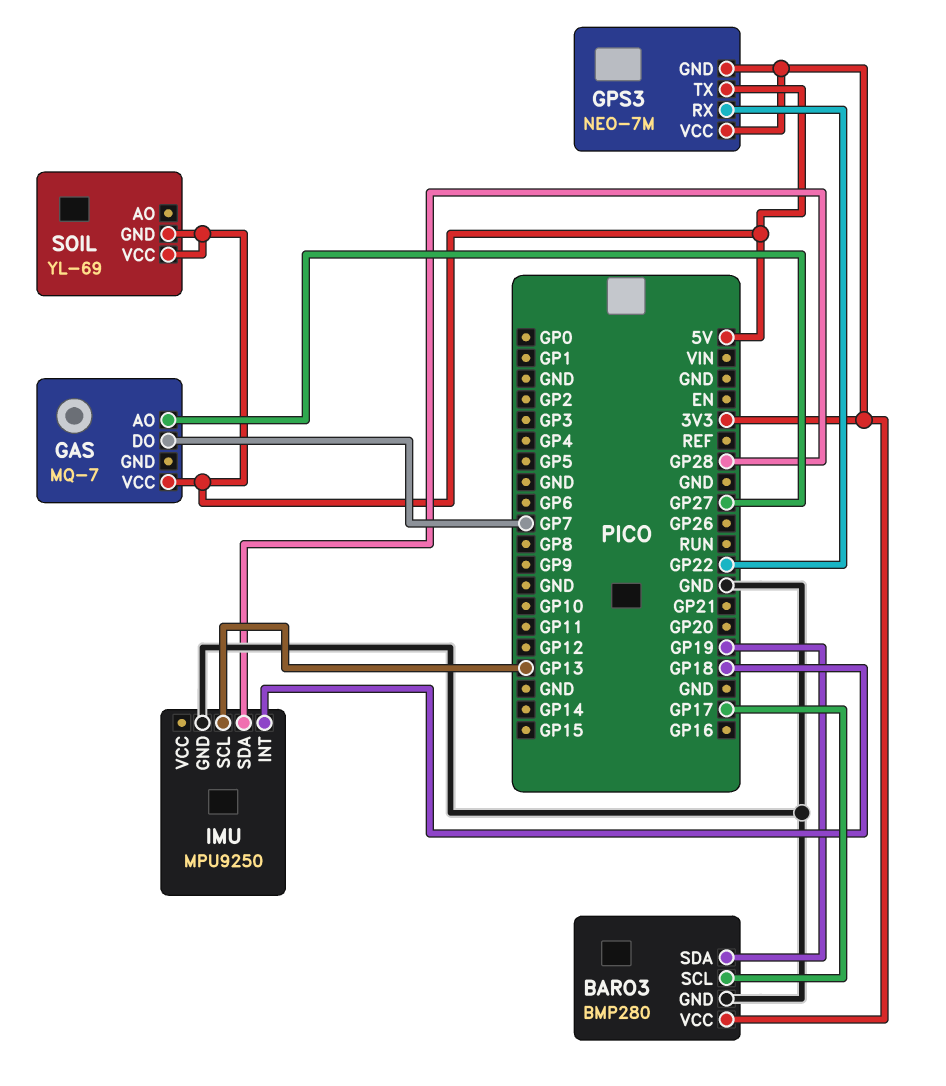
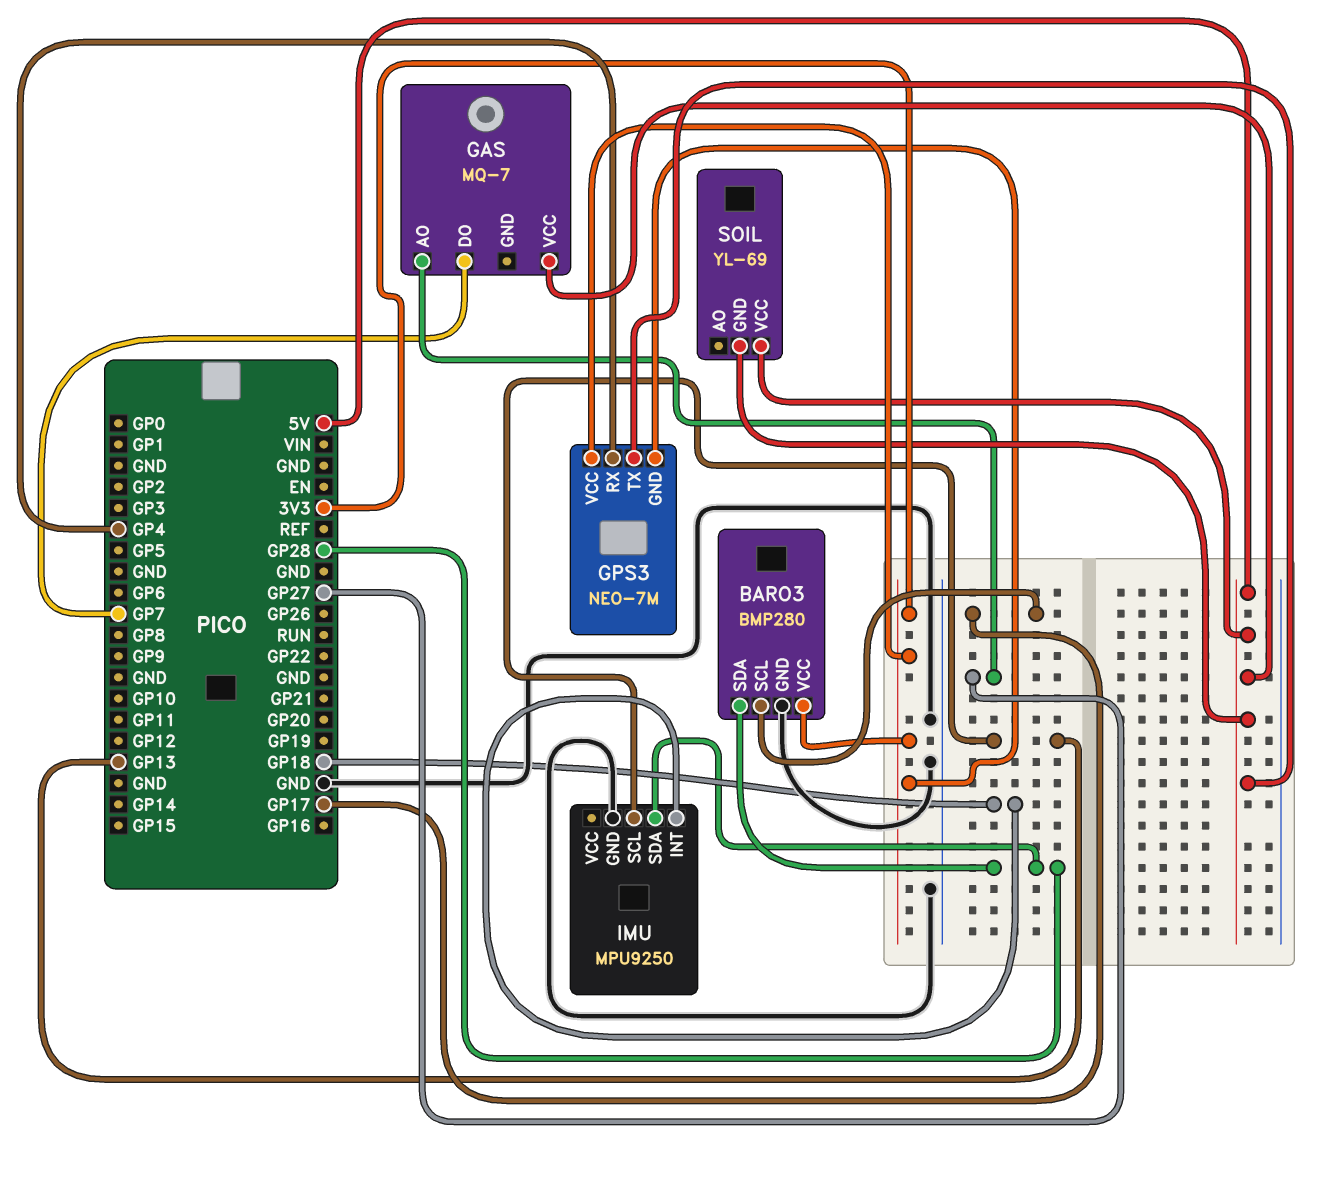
BARO3 pin SDA: GP19 -> GP28
GPS3 pin RX: GP22 -> GP4

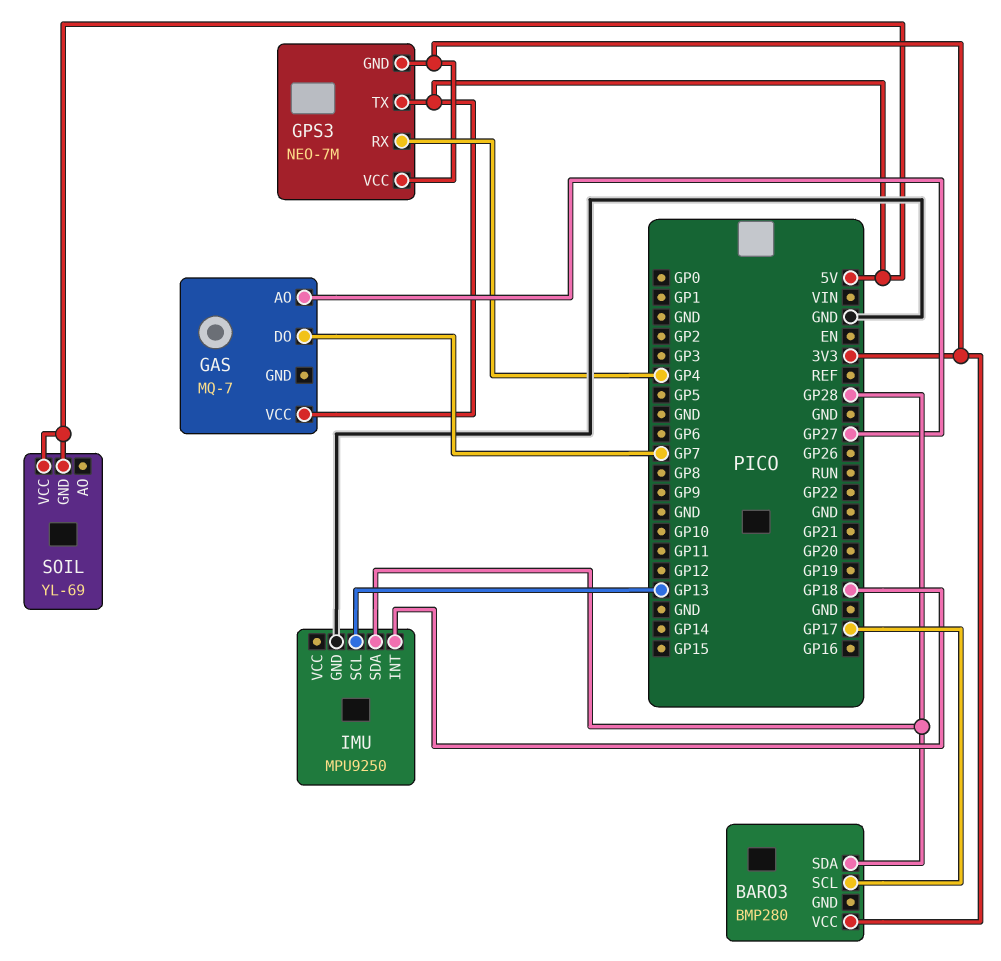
BARO3 pin GND: GND -> none

